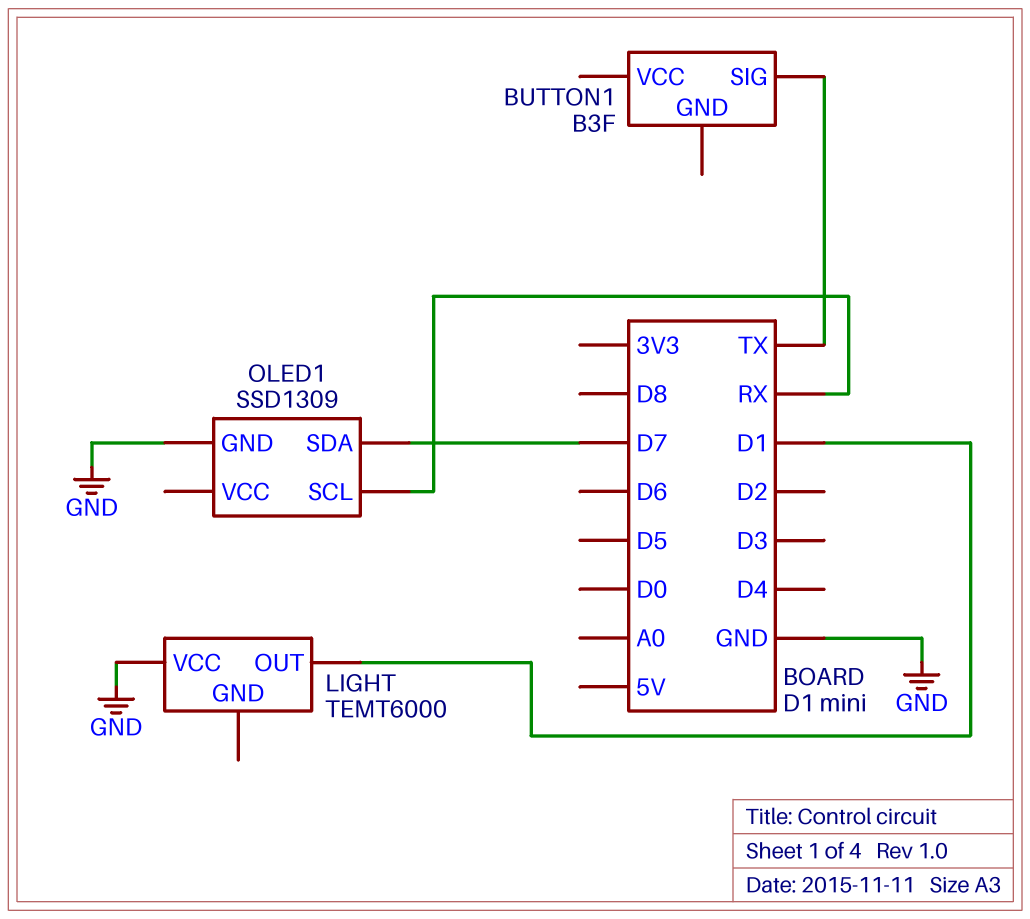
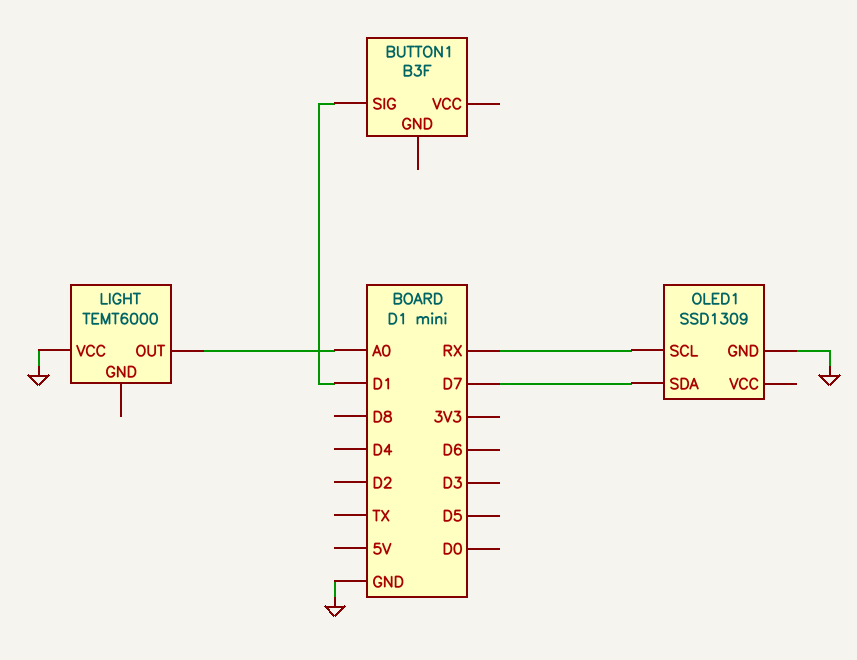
BUTTON1 pin SIG: TX -> D1
LIGHT pin OUT: D1 -> A0

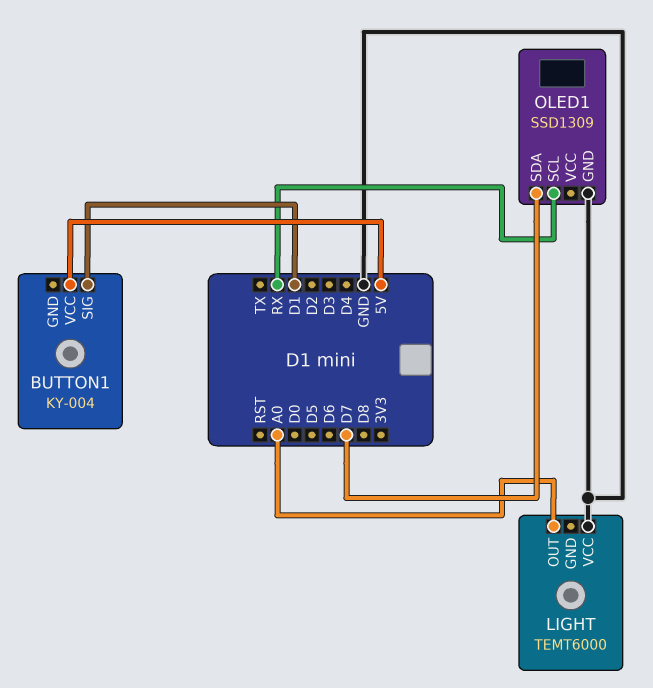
BUTTON1: B3F -> KY-004
BUTTON1 pin VCC: none -> 5V

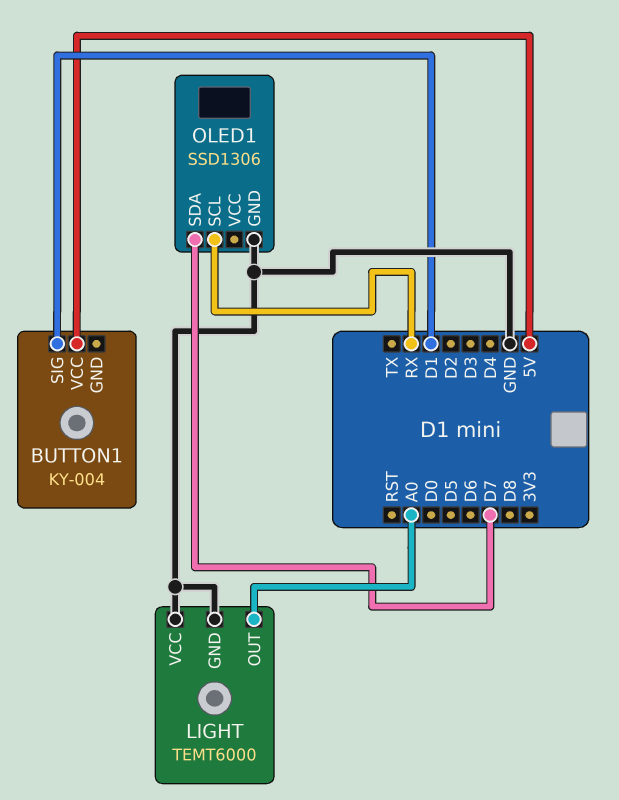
LIGHT pin GND: none -> GND
OLED1: SSD1309 -> SSD1306

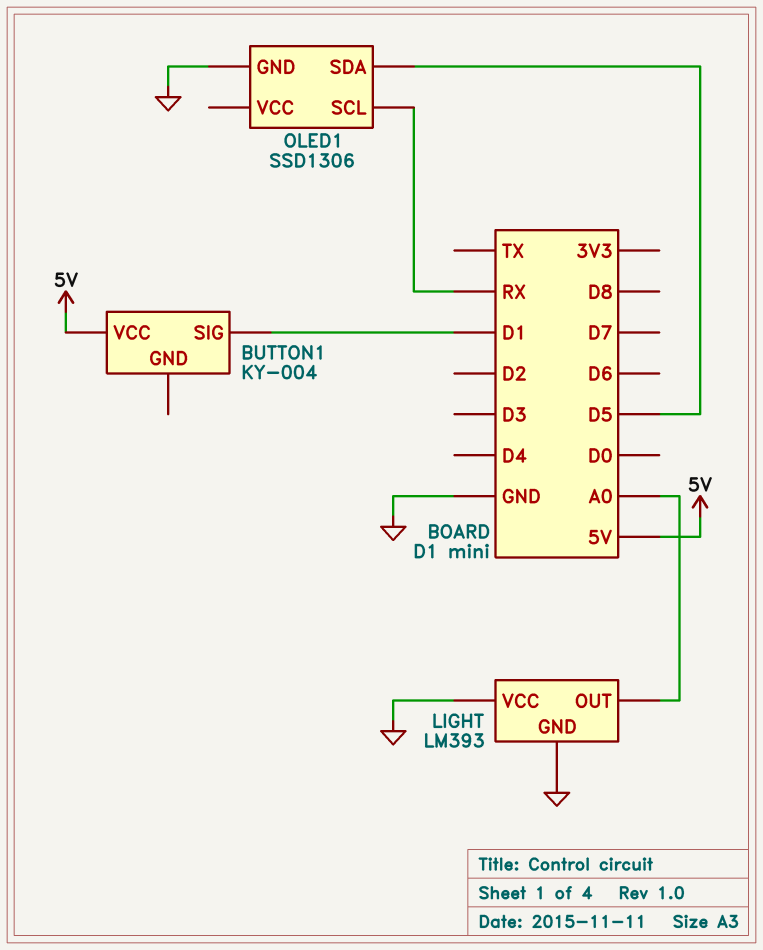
LIGHT: TEMT6000 -> LM393
OLED1 pin SDA: D7 -> D5

